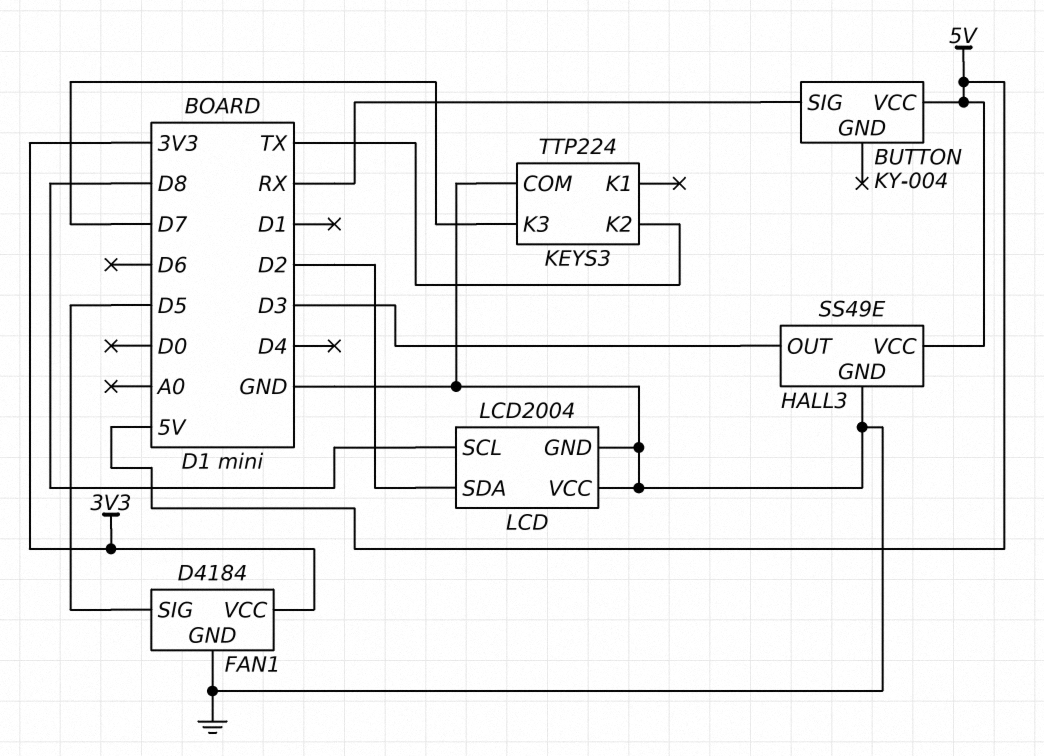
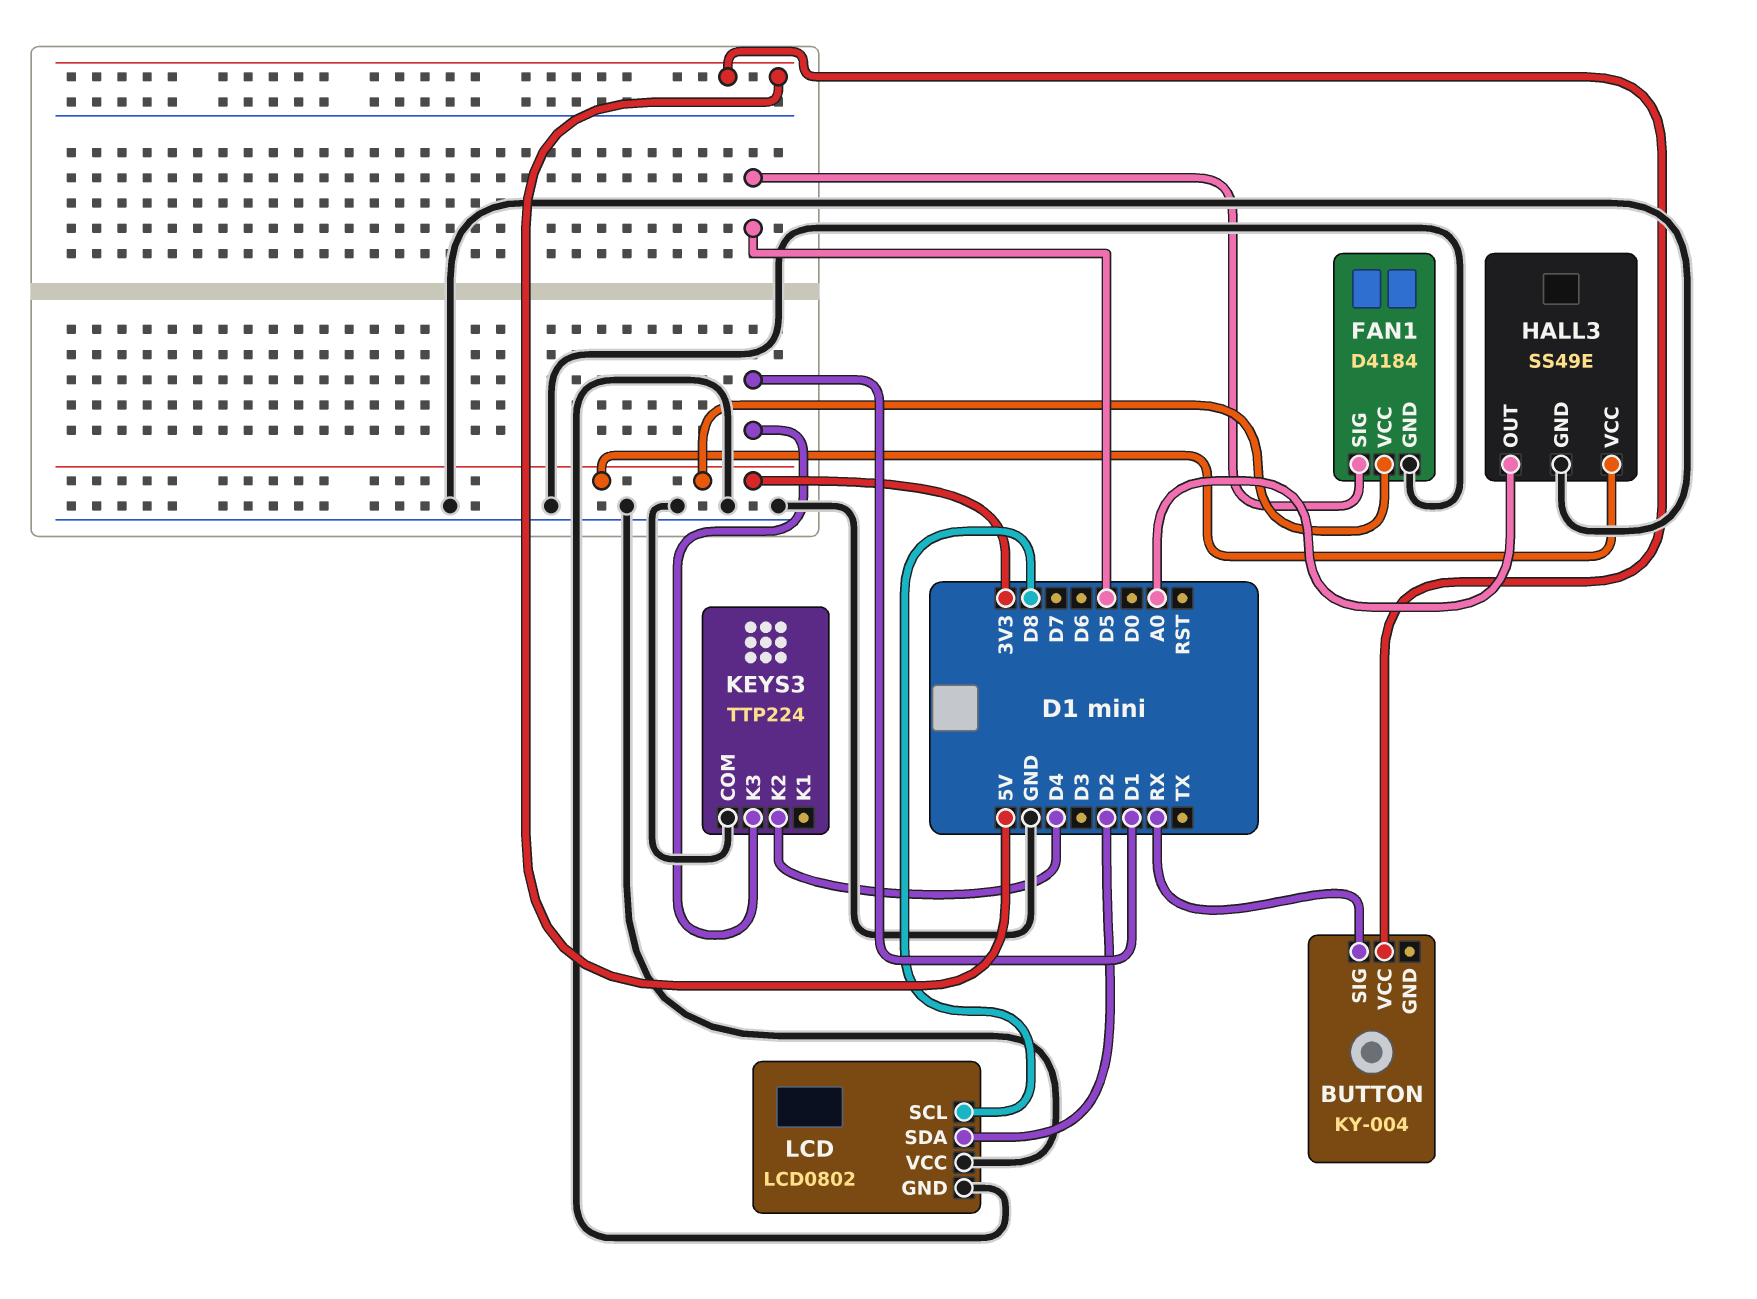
HALL3 pin OUT: D3 -> A0
HALL3 pin VCC: 5V -> 3V3
KEYS3 pin K2: TX -> D4
KEYS3 pin K3: D7 -> D1
LCD: LCD2004 -> LCD0802

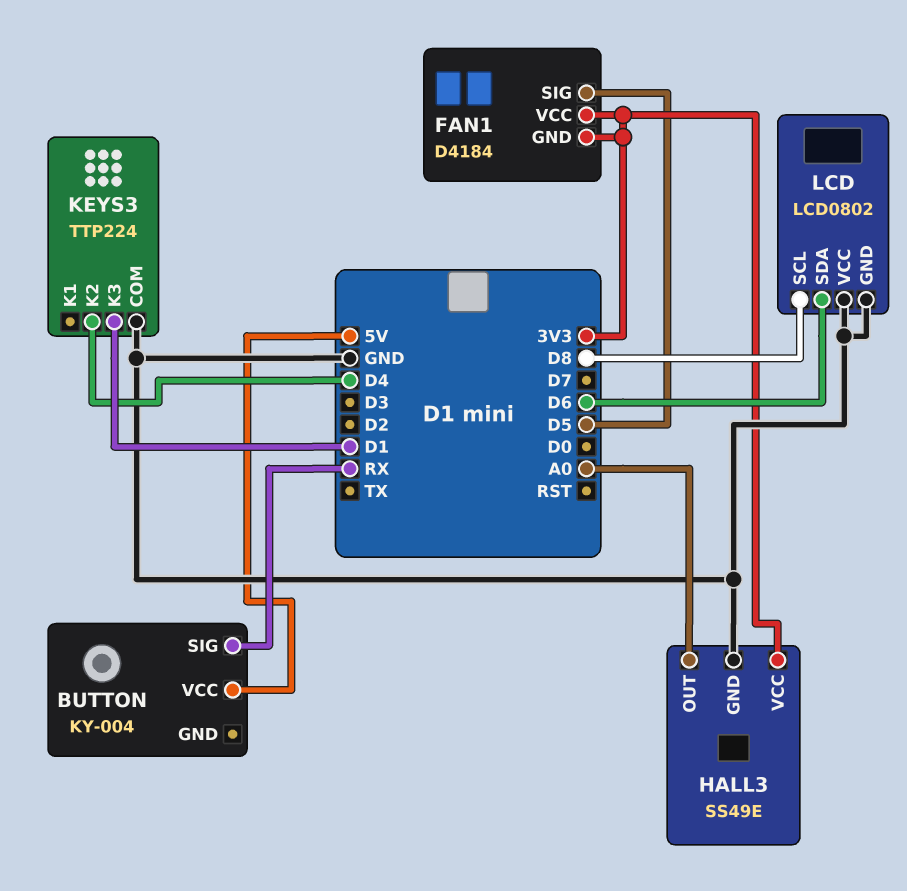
FAN1 pin GND: GND -> 3V3
LCD pin SDA: D2 -> D6

